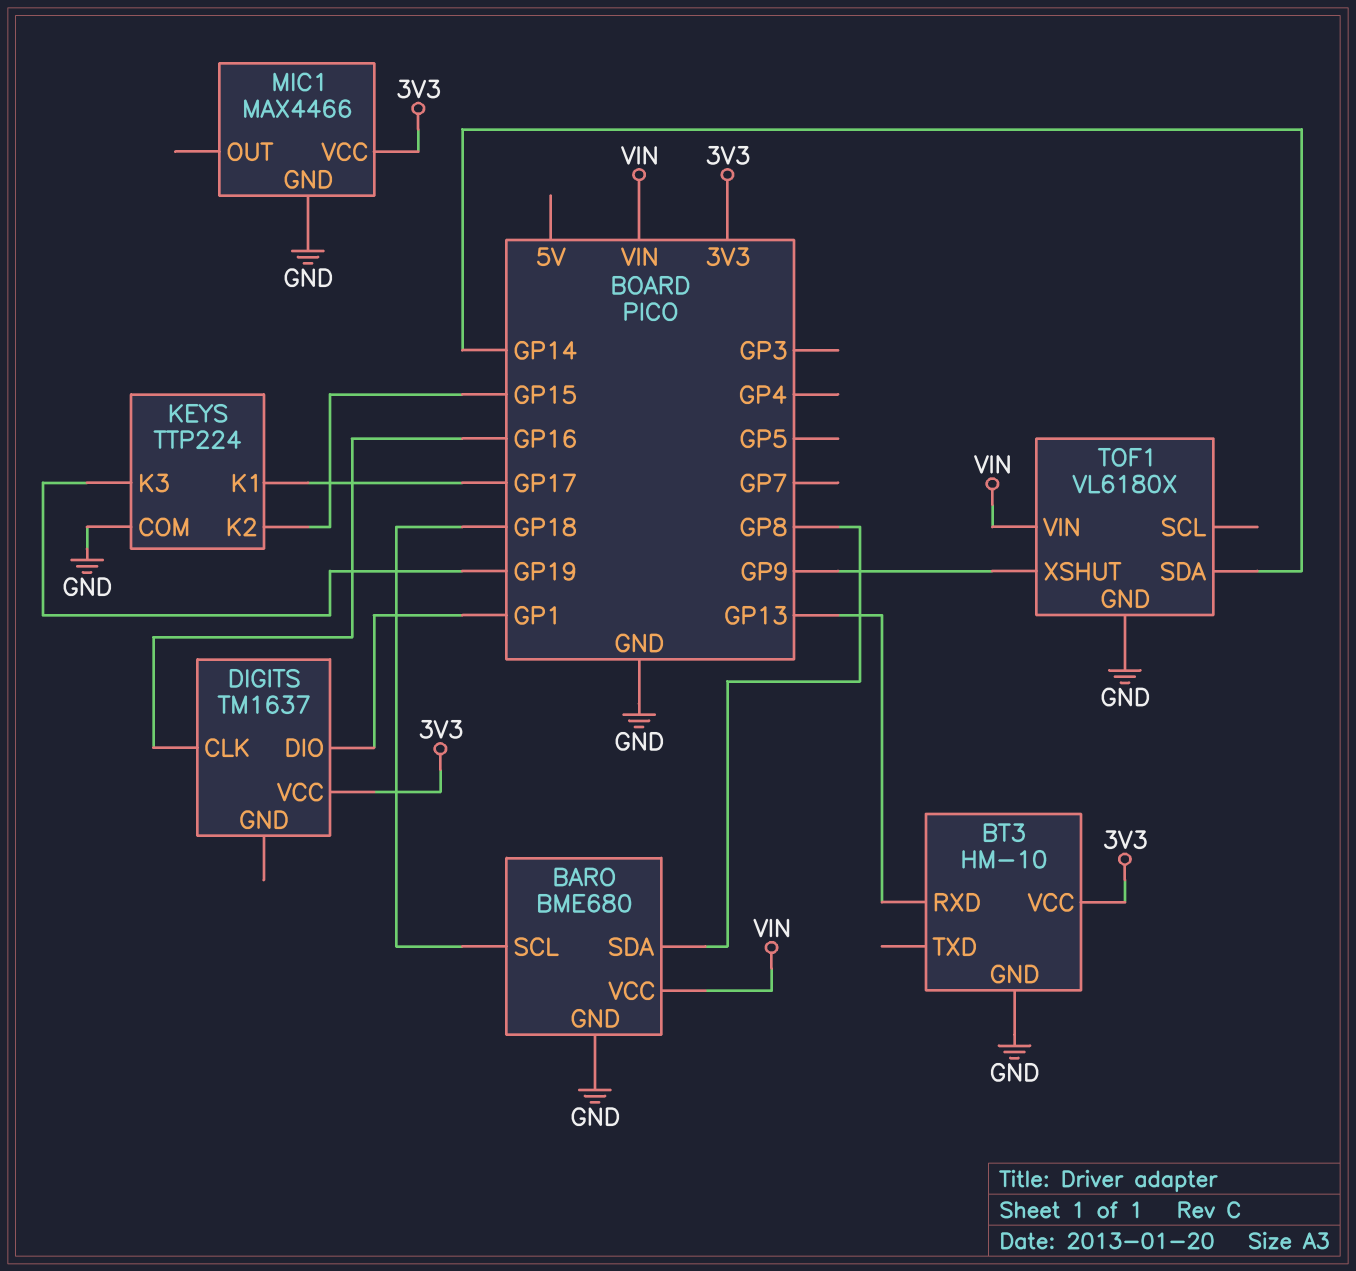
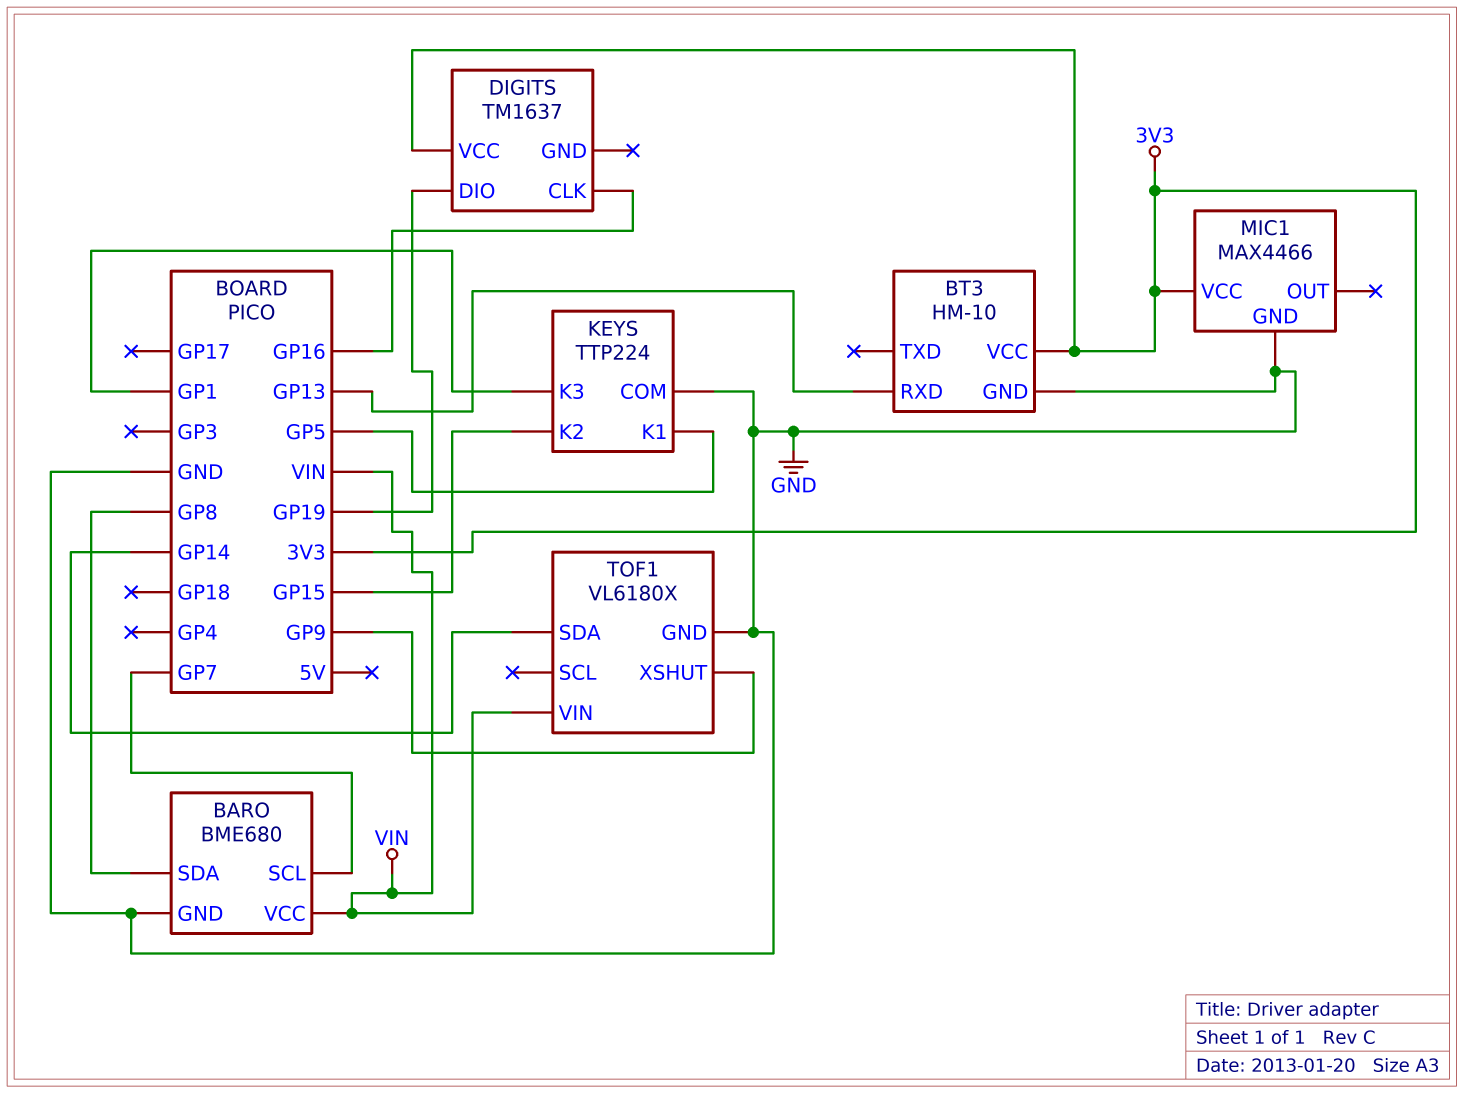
BARO pin SCL: GP18 -> GP7
DIGITS pin DIO: GP1 -> GP19
KEYS pin K1: GP17 -> GP5
KEYS pin K3: GP19 -> GP1

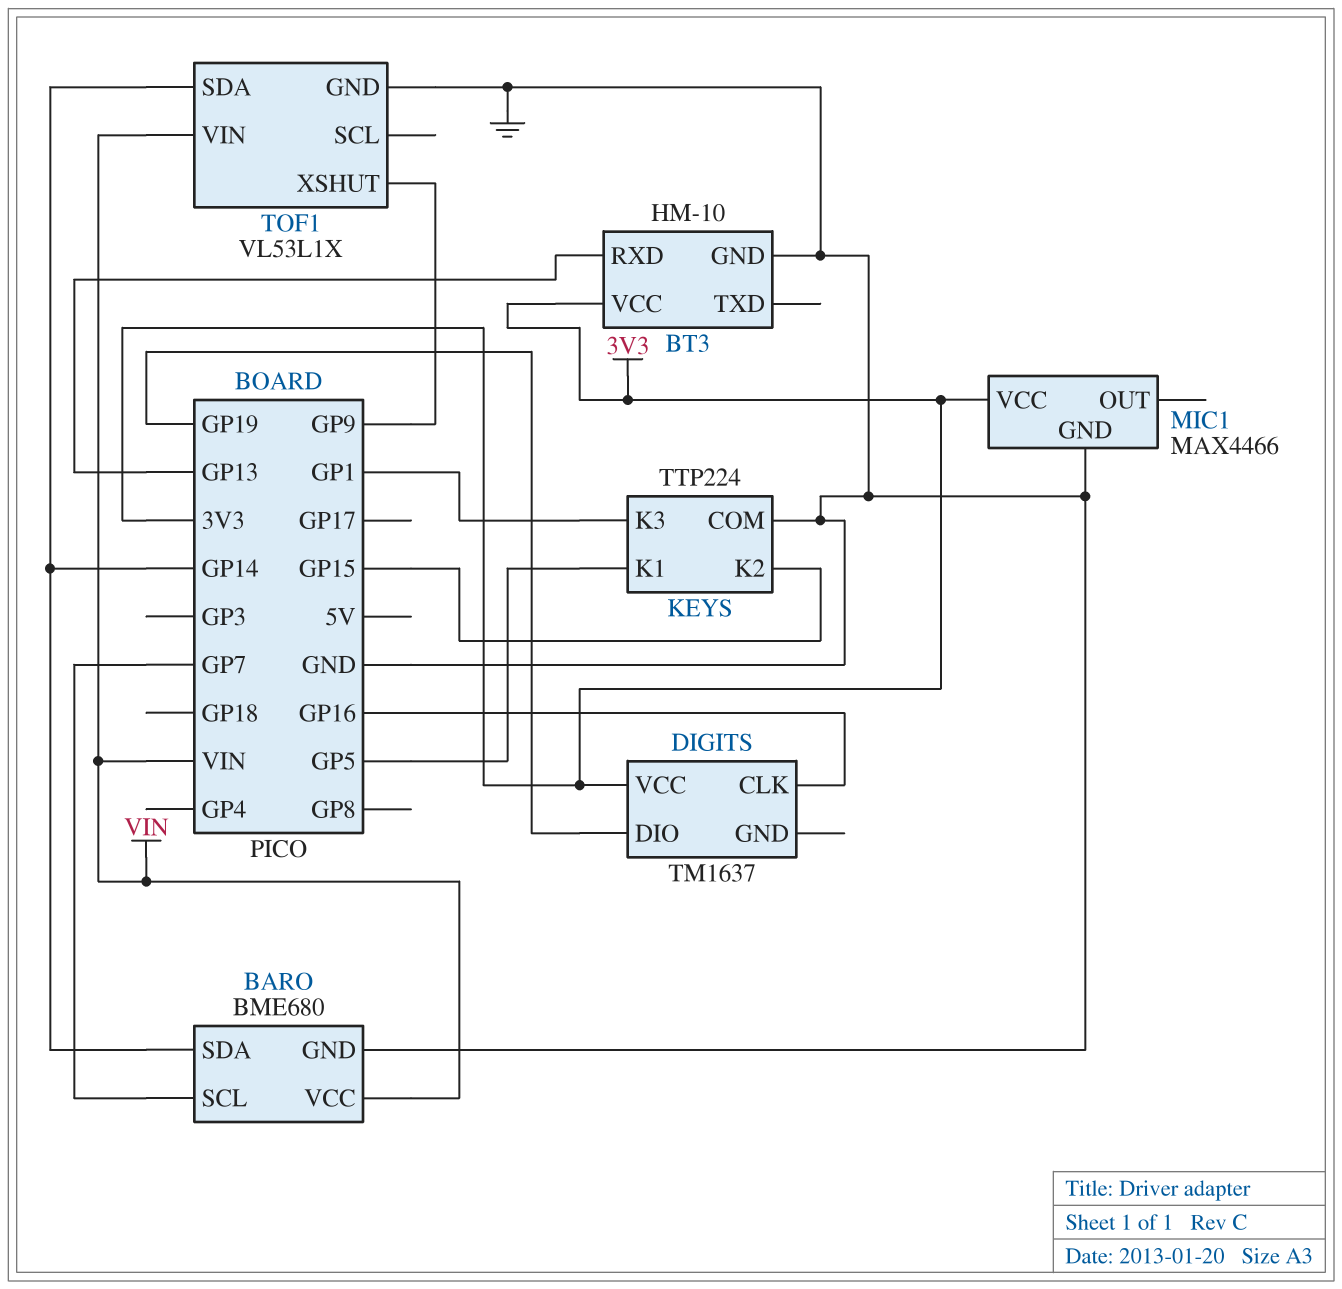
BARO pin SDA: GP8 -> GP14
TOF1: VL6180X -> VL53L1X

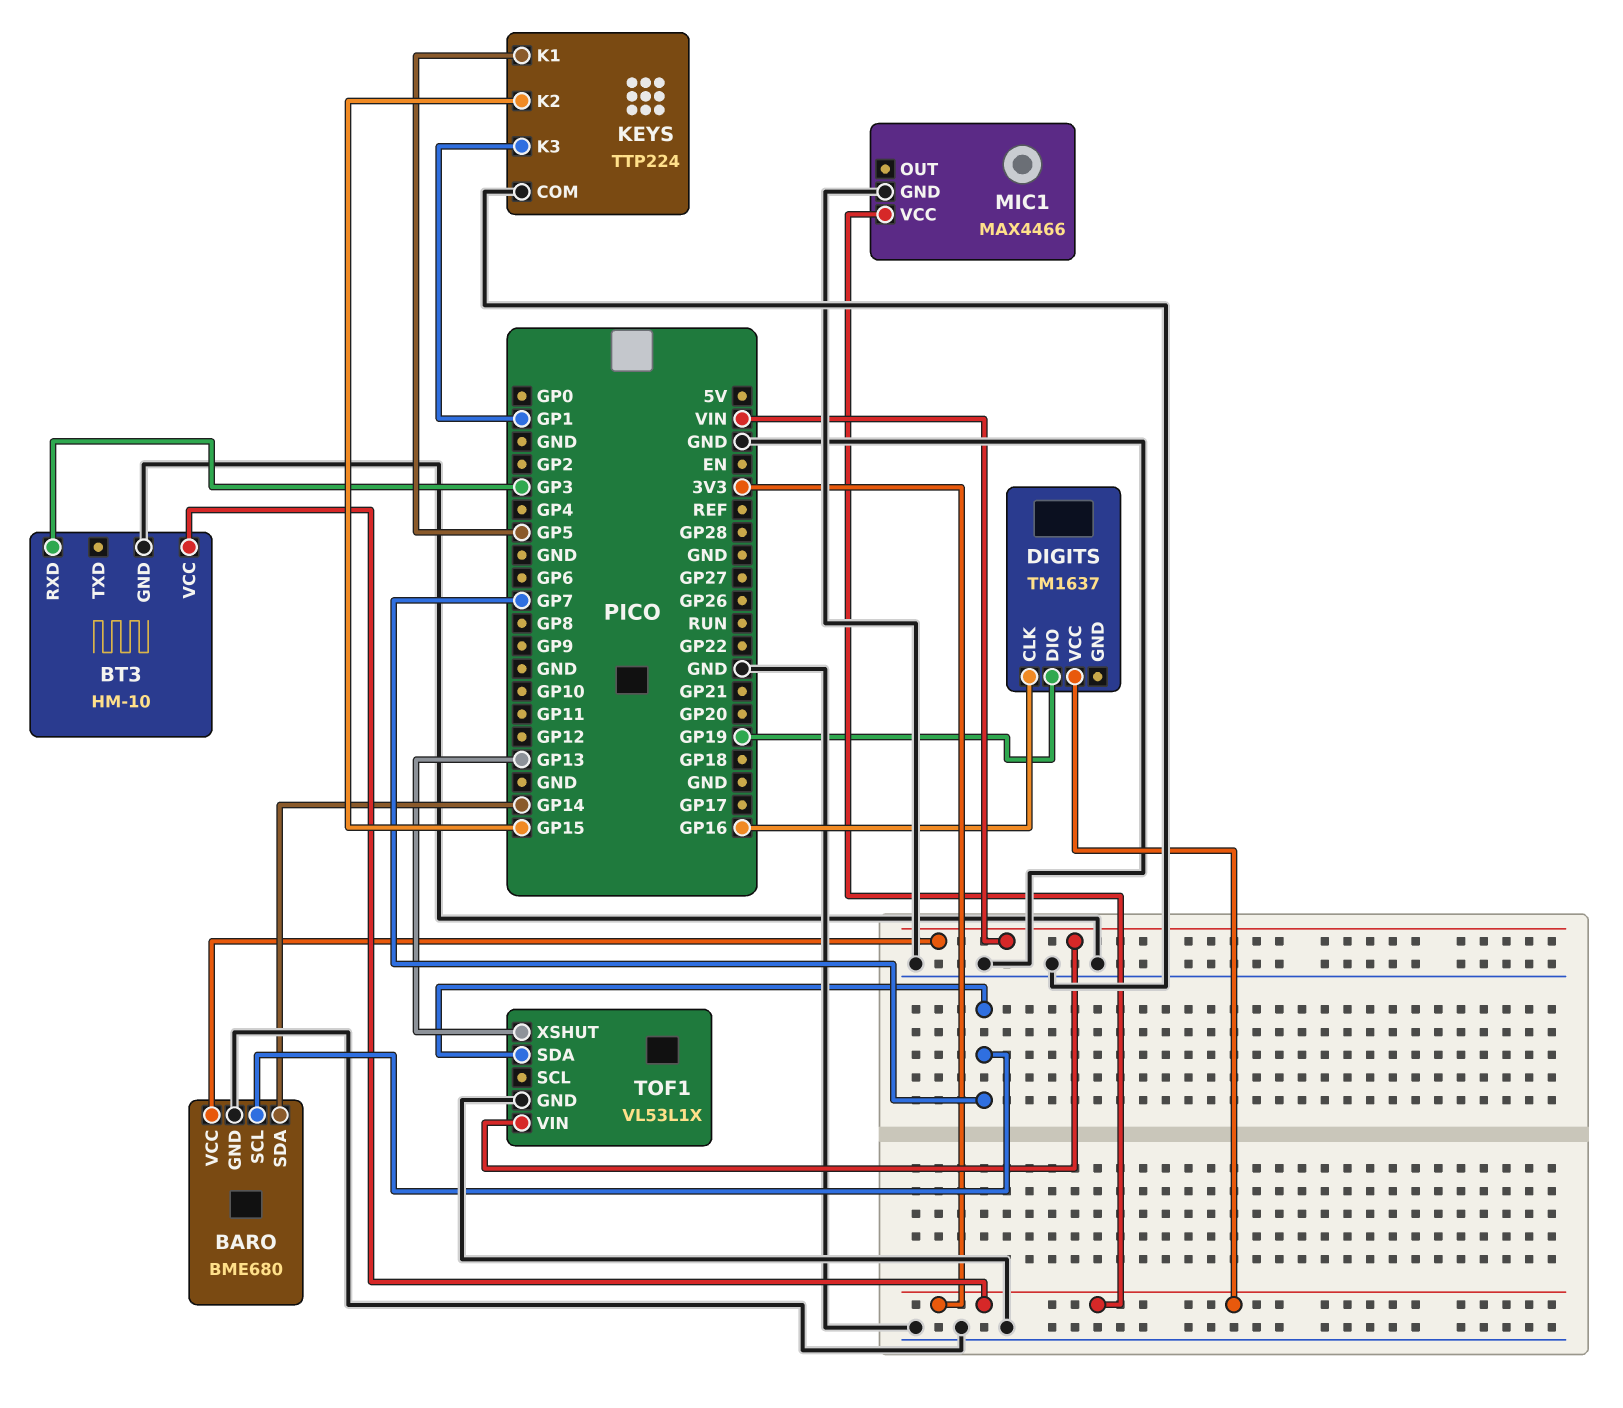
BT3 pin RXD: GP13 -> GP3
TOF1 pin SDA: GP14 -> GP7
TOF1 pin XSHUT: GP9 -> GP13

